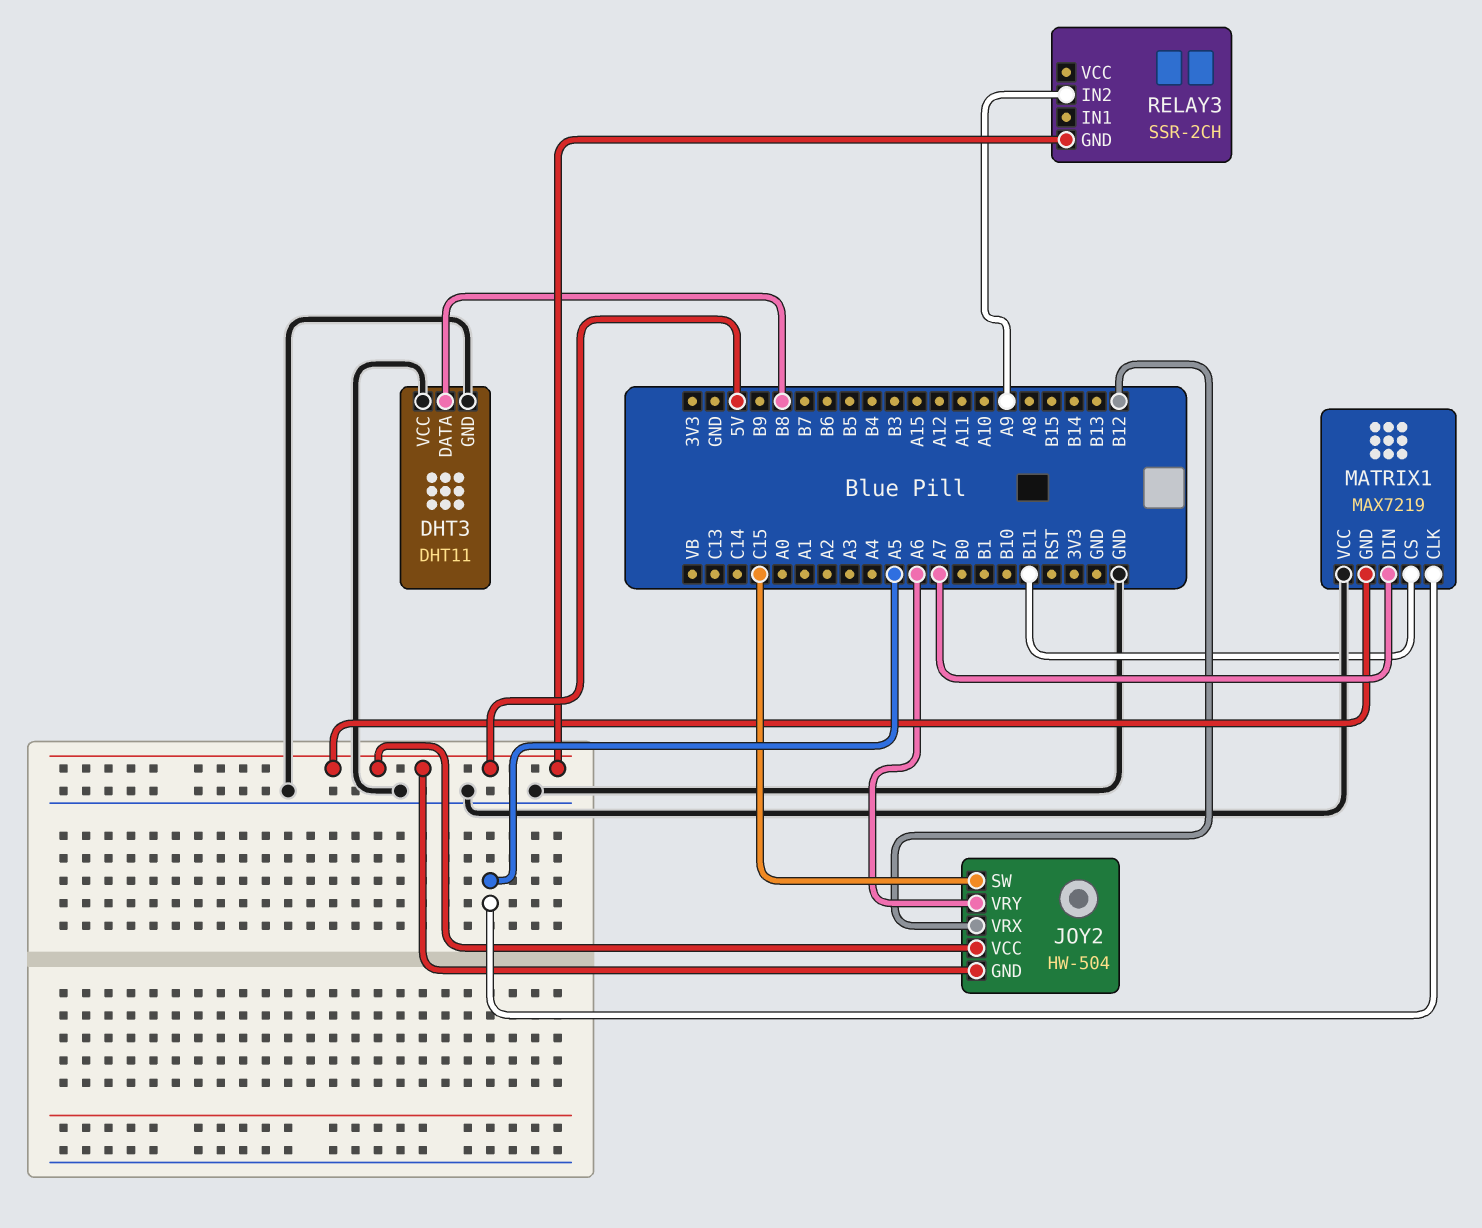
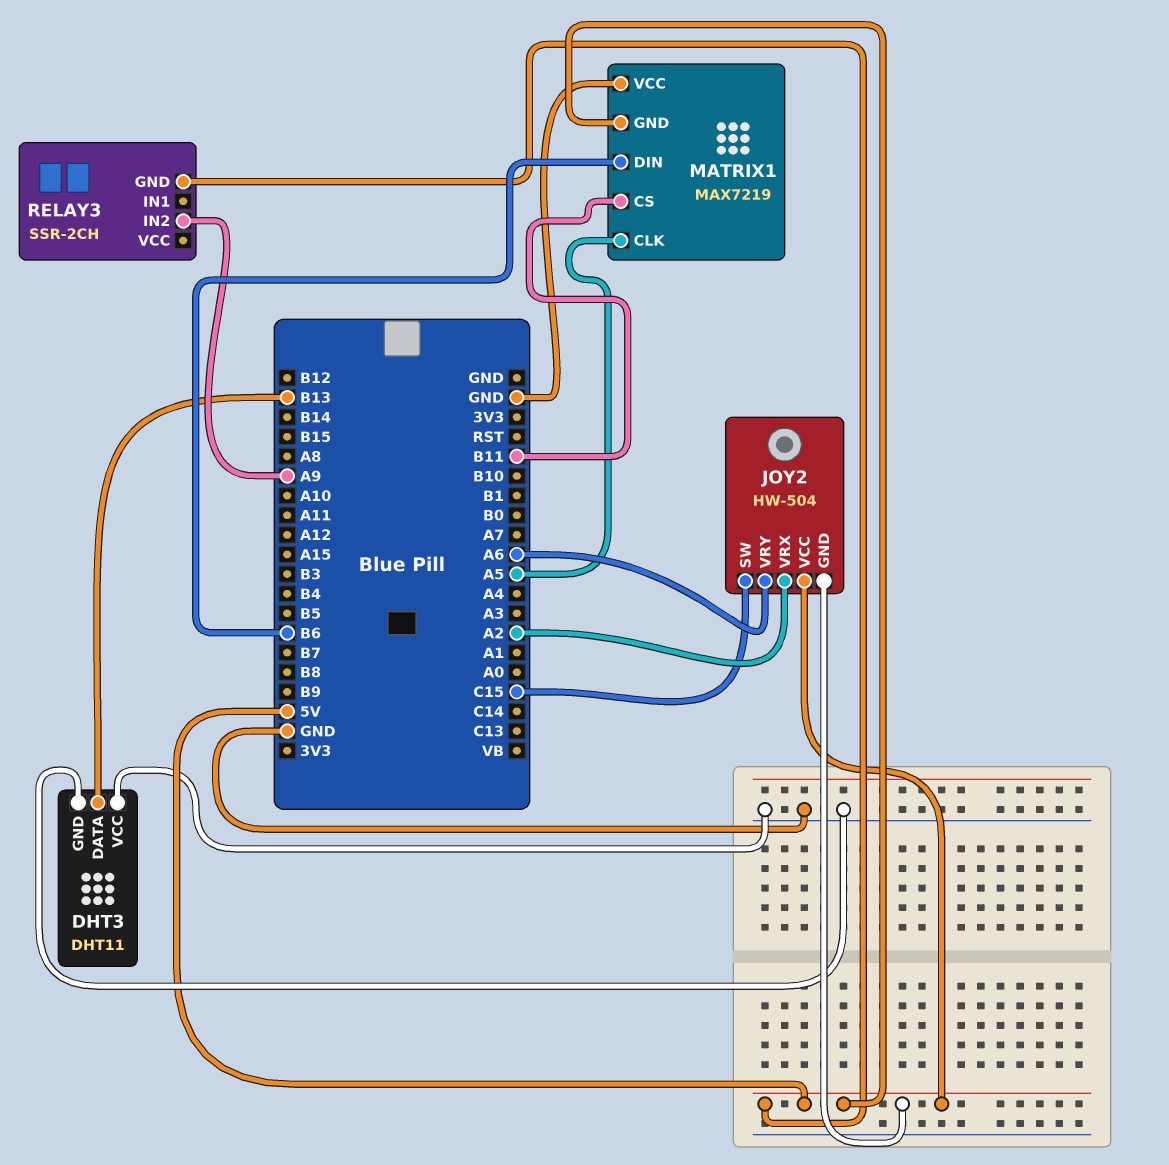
DHT3 pin DATA: B8 -> B13
JOY2 pin VRX: B12 -> A2
MATRIX1 pin DIN: A7 -> B6

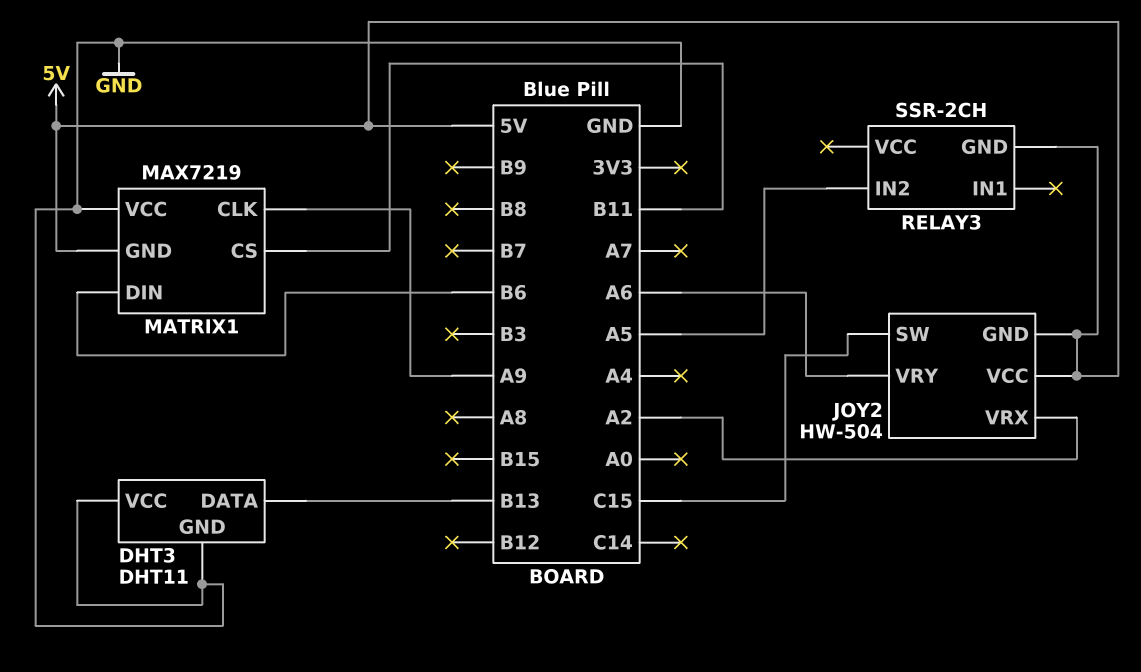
MATRIX1 pin CLK: A5 -> A9
RELAY3 pin IN2: A9 -> A5

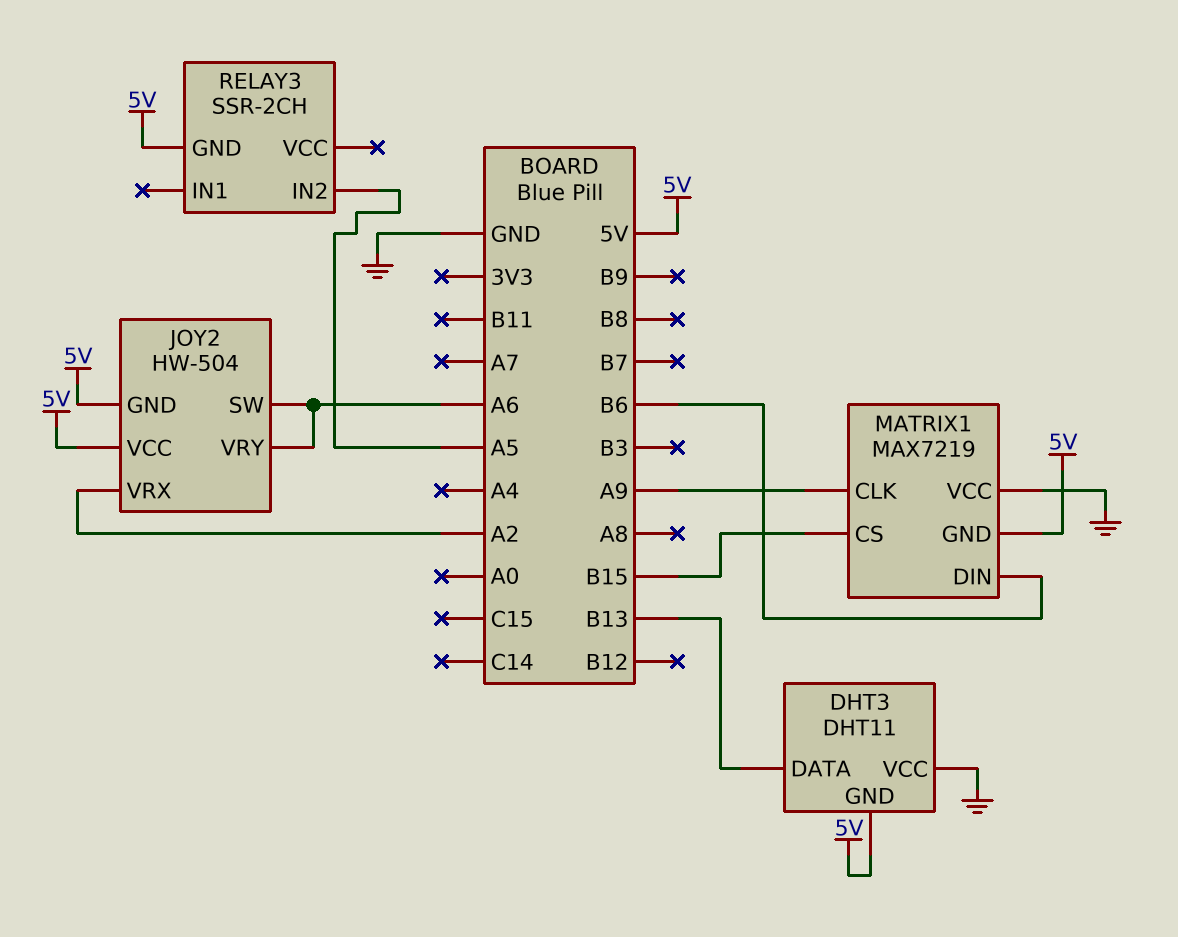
DHT3 pin GND: GND -> 5V
JOY2 pin SW: C15 -> A6
MATRIX1 pin CS: B11 -> B15

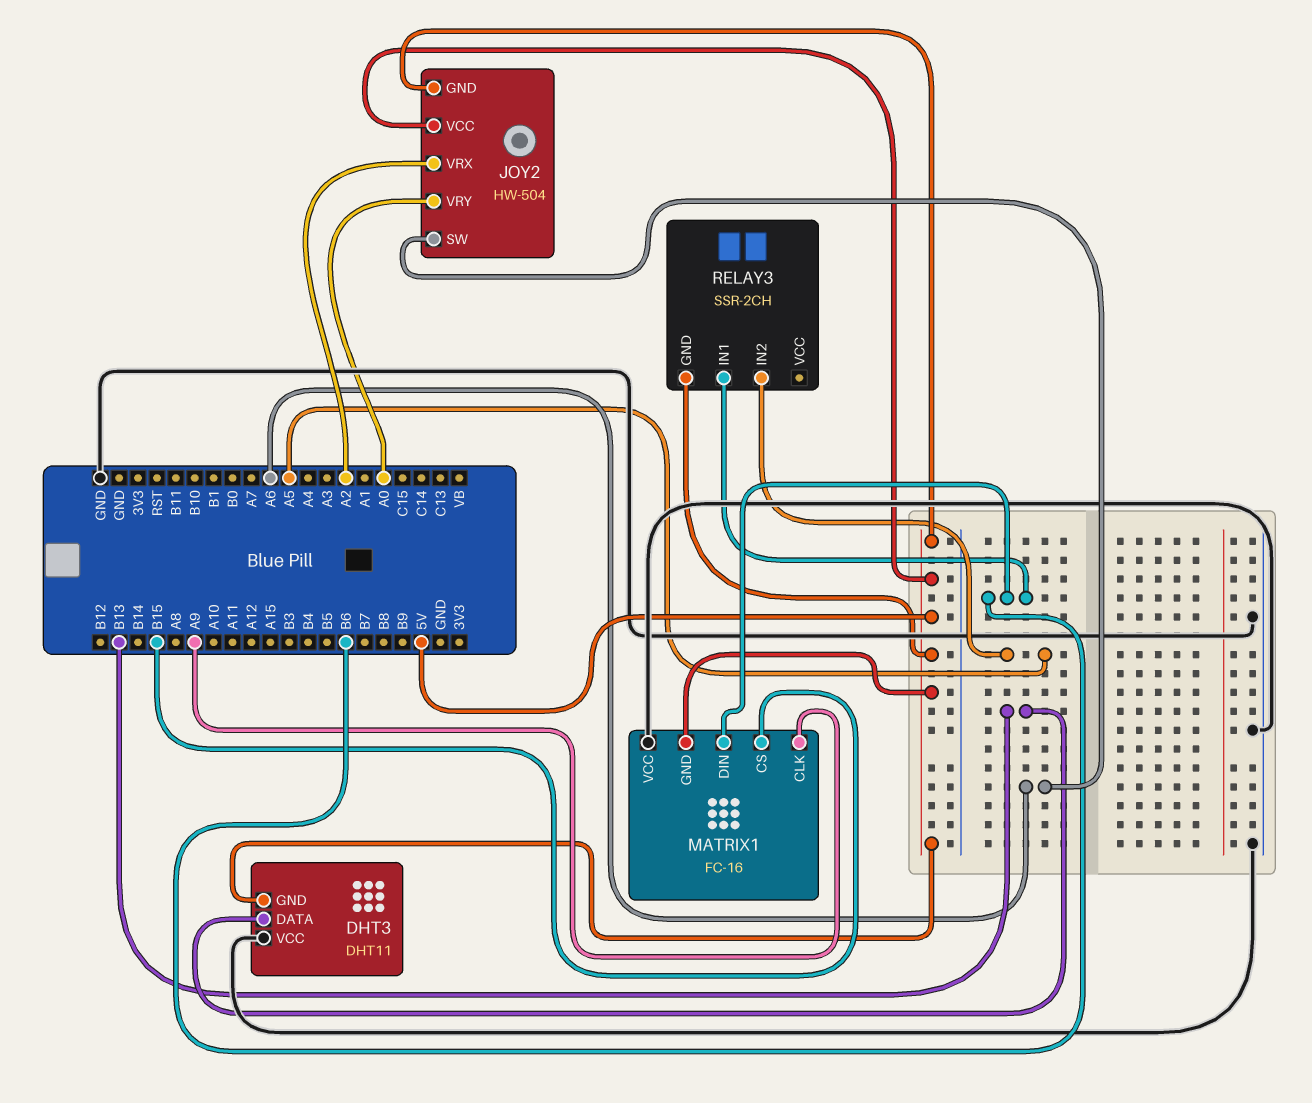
JOY2 pin VRY: A6 -> A0
MATRIX1: MAX7219 -> FC-16
RELAY3 pin IN1: none -> B6

